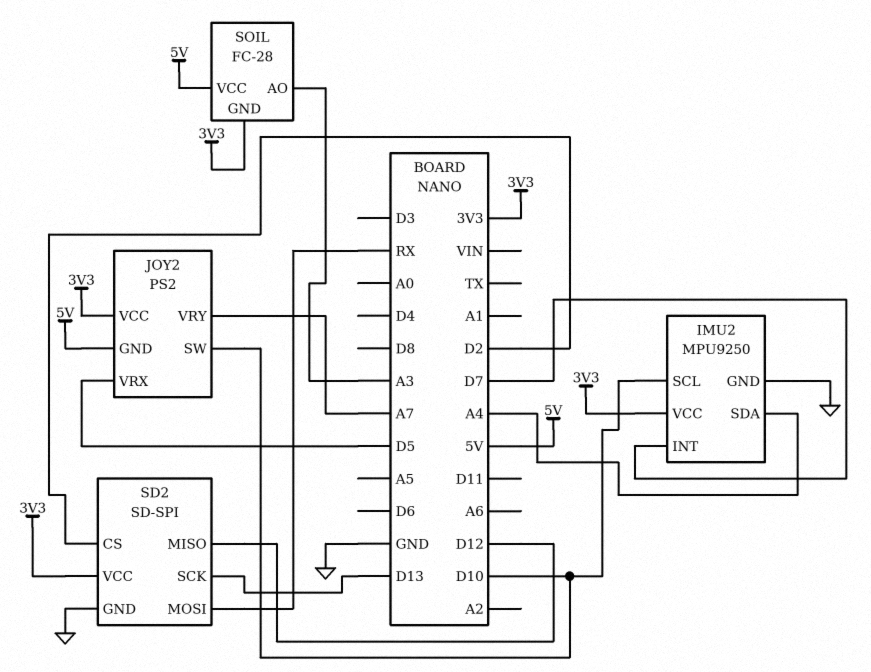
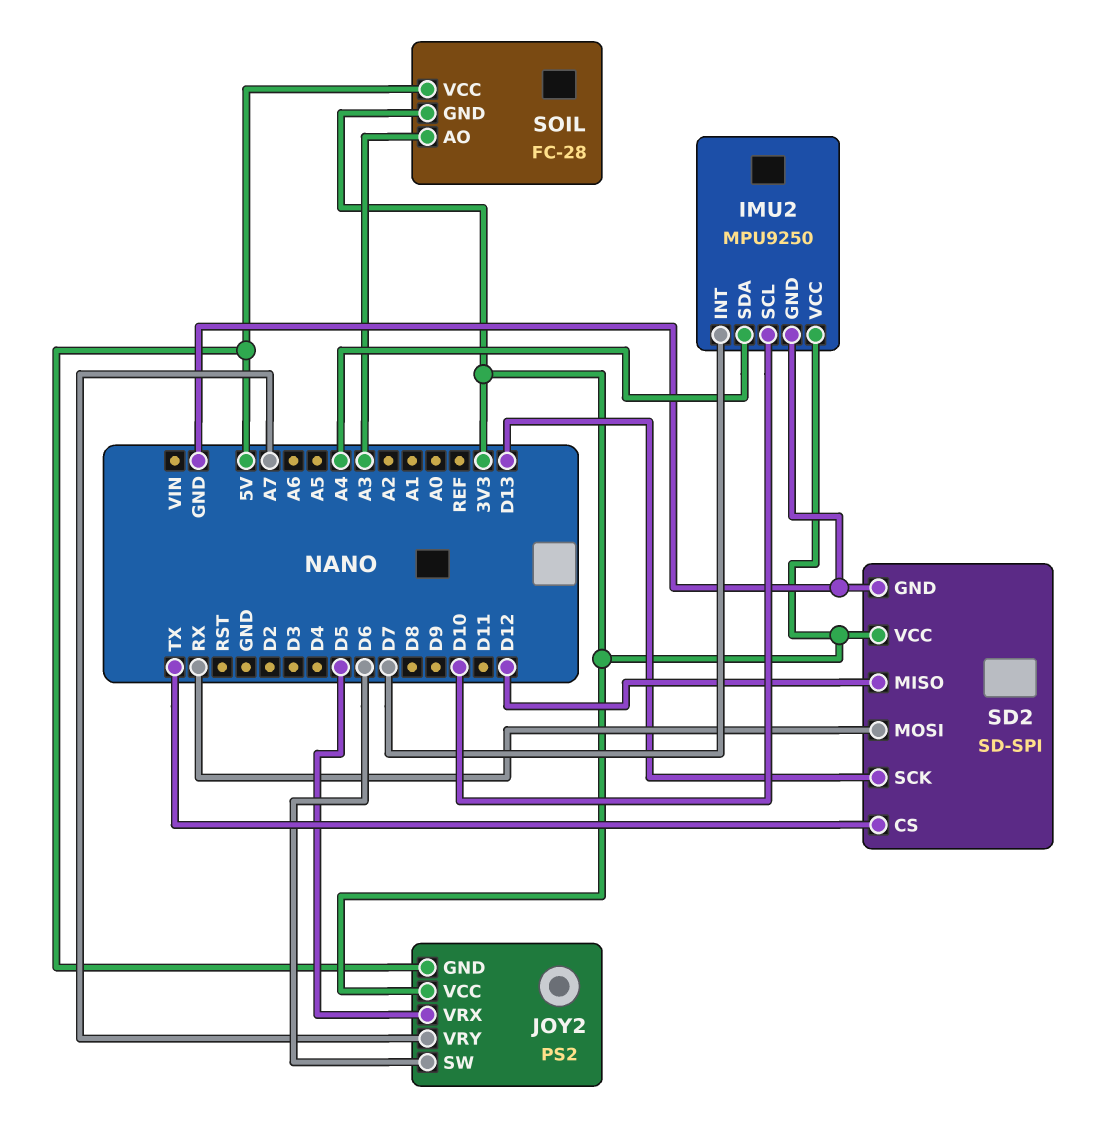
JOY2 pin SW: D10 -> D6
SD2 pin CS: D2 -> TX

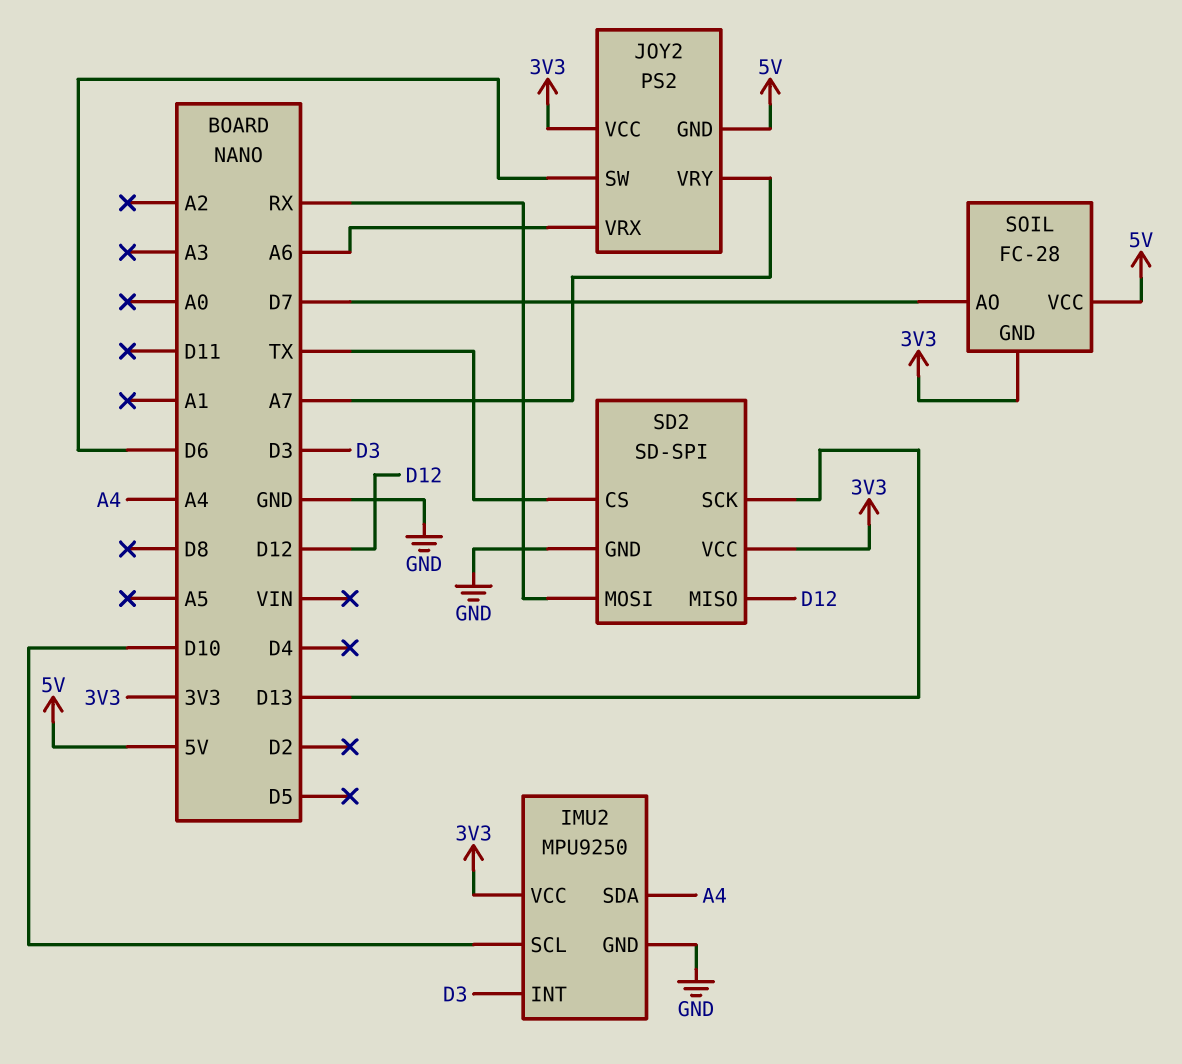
IMU2 pin INT: D7 -> D3
JOY2 pin VRX: D5 -> A6
SOIL pin AO: A3 -> D7

